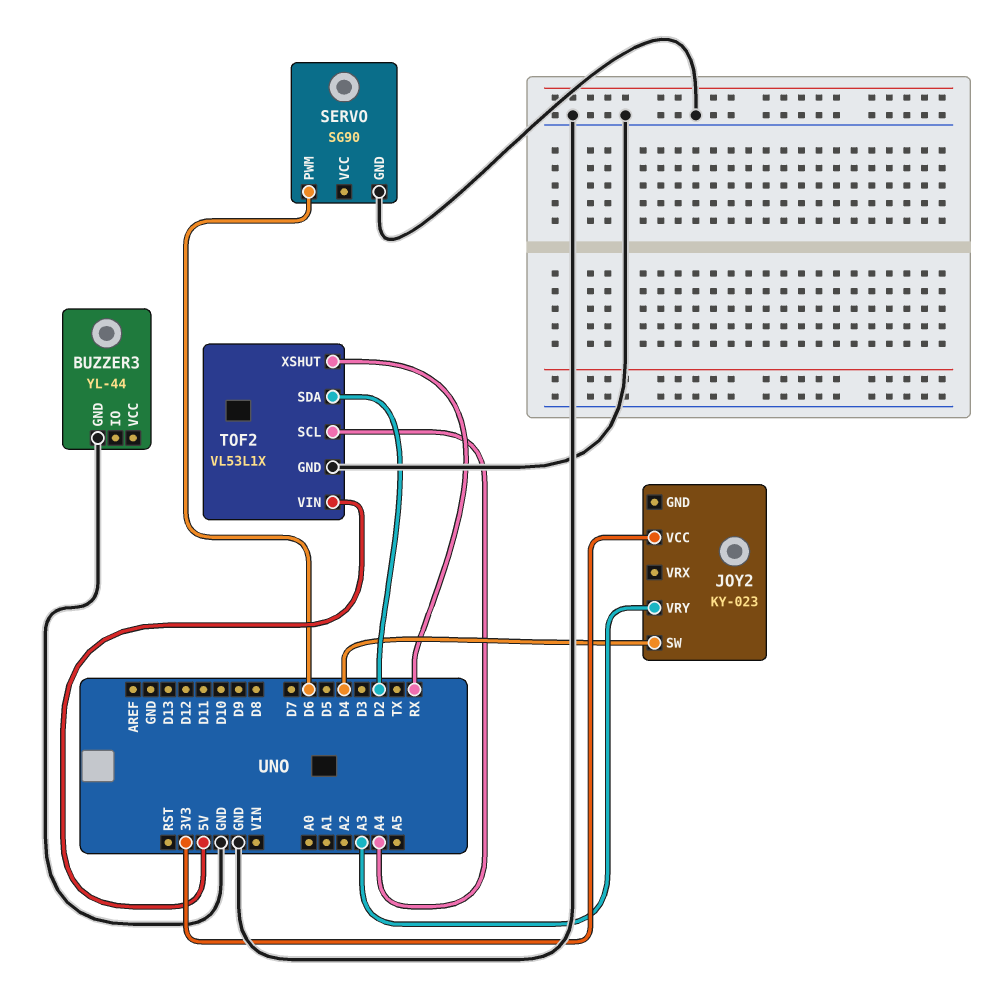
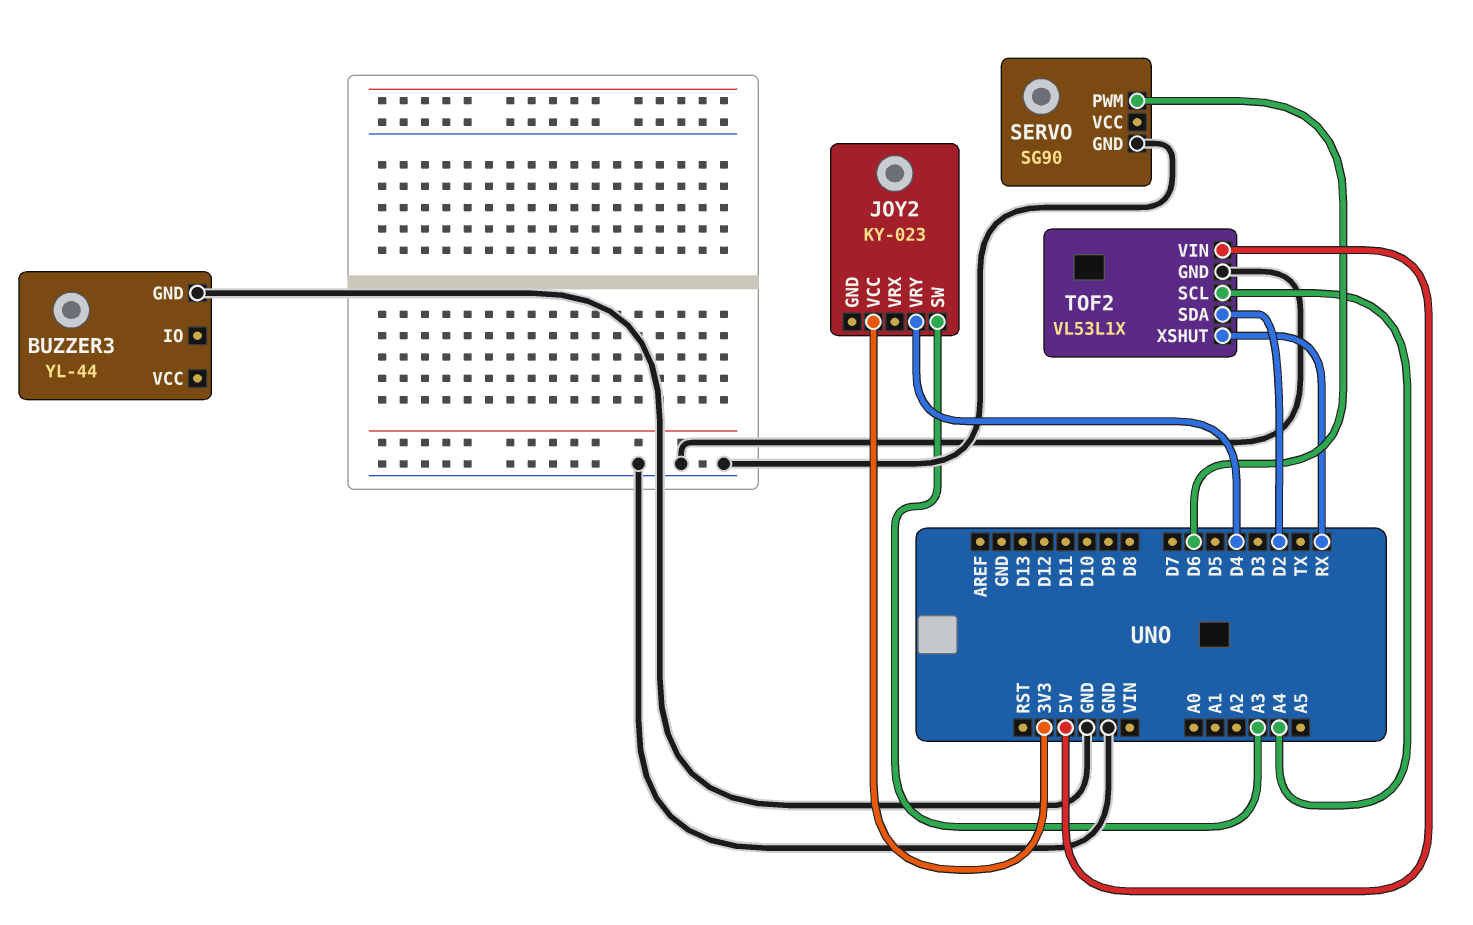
JOY2 pin SW: D4 -> A3
JOY2 pin VRY: A3 -> D4

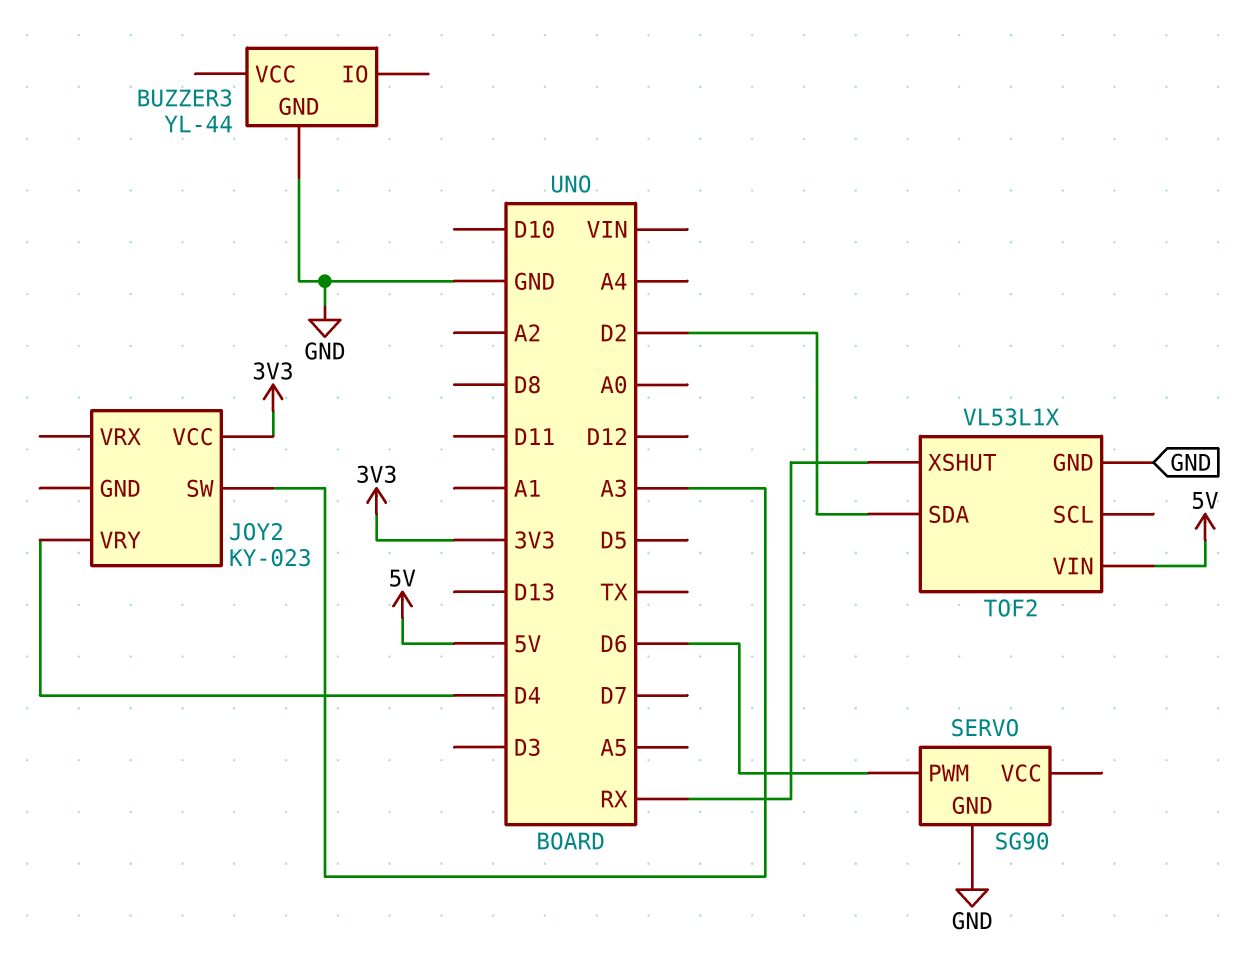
TOF2 pin SCL: A4 -> none

